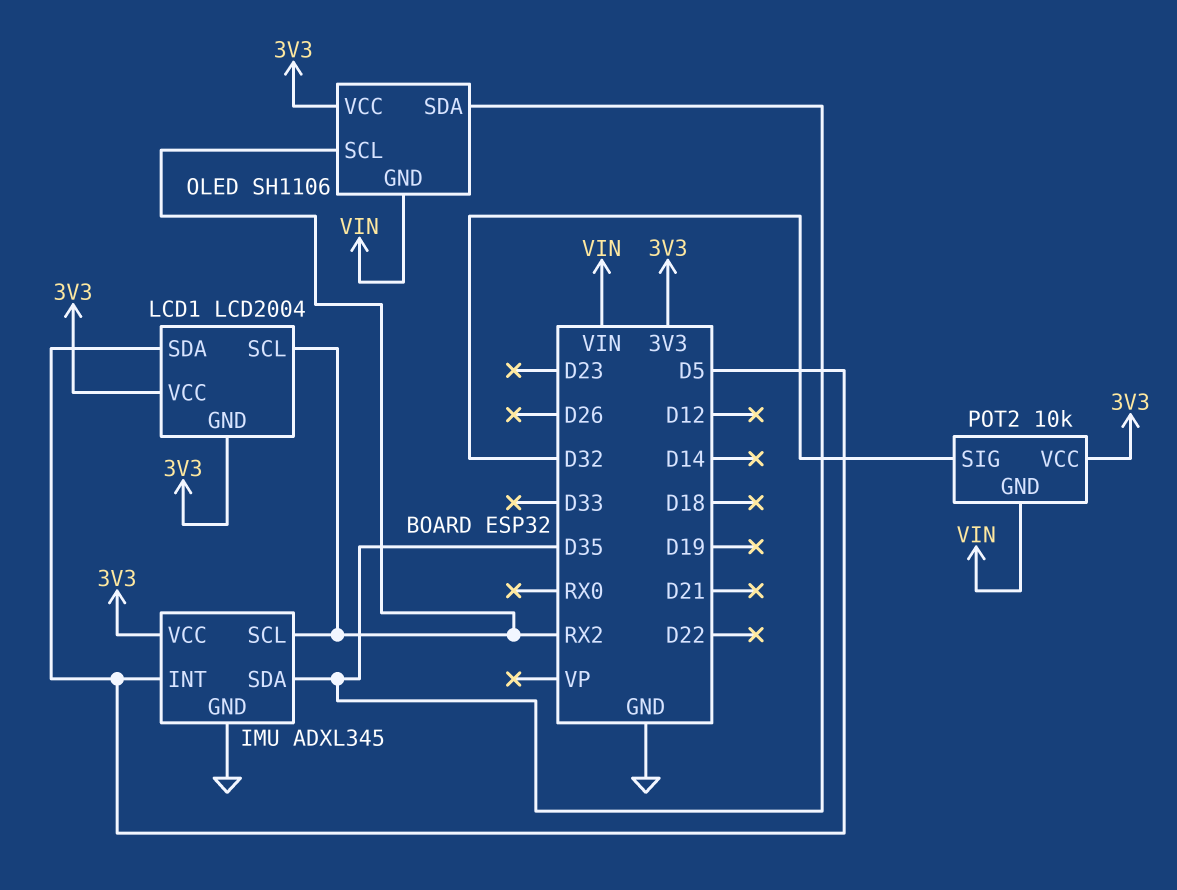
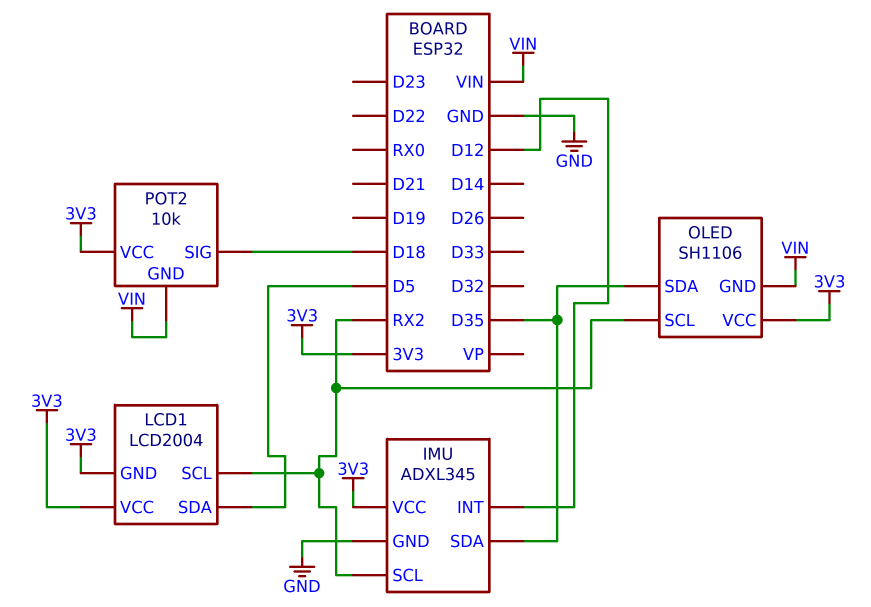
IMU pin INT: D5 -> D12
POT2 pin SIG: D32 -> D18

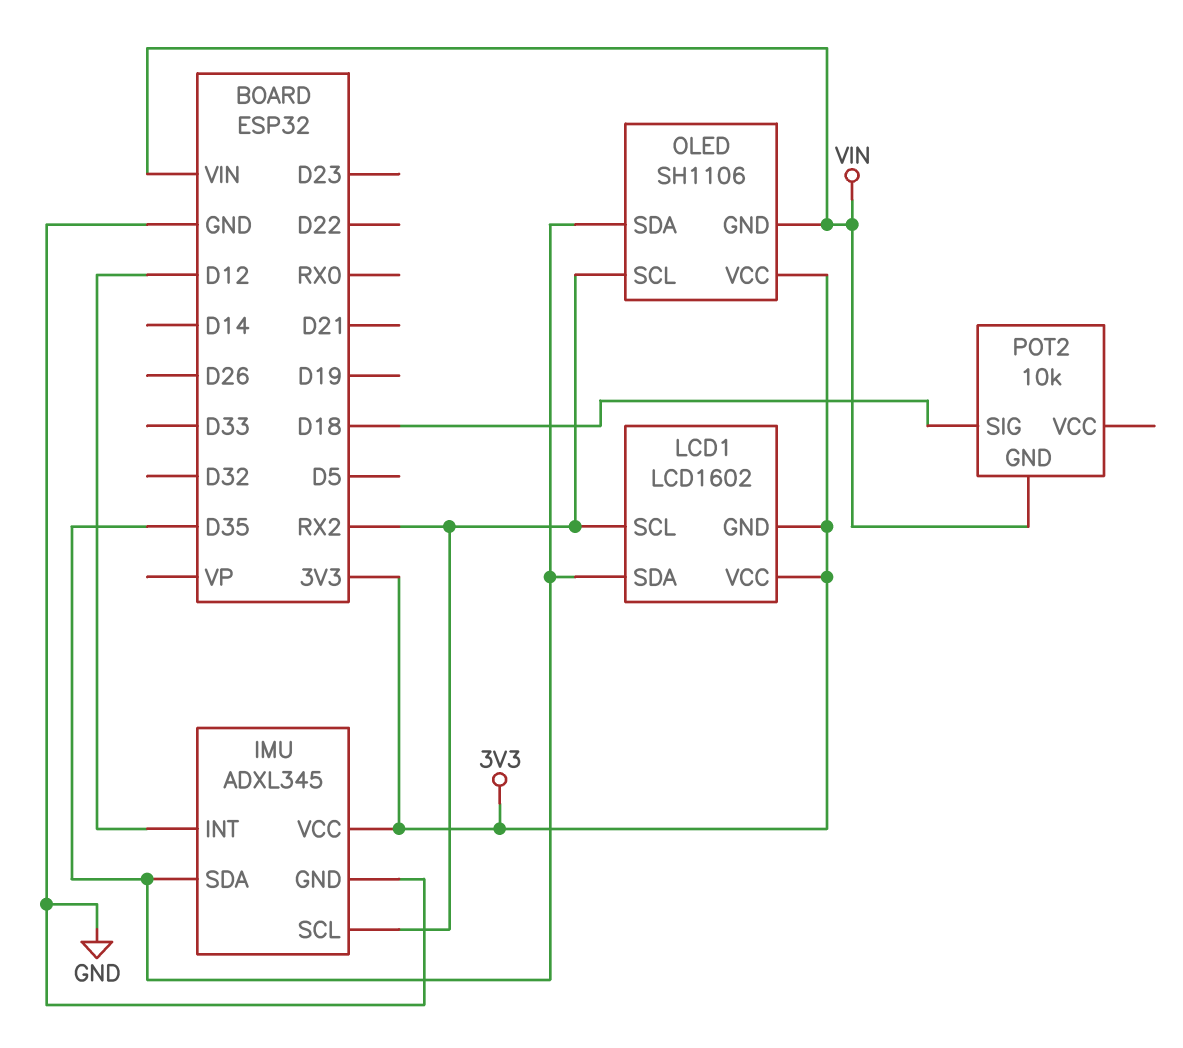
LCD1: LCD2004 -> LCD1602
LCD1 pin SDA: D5 -> D35
POT2 pin VCC: 3V3 -> none

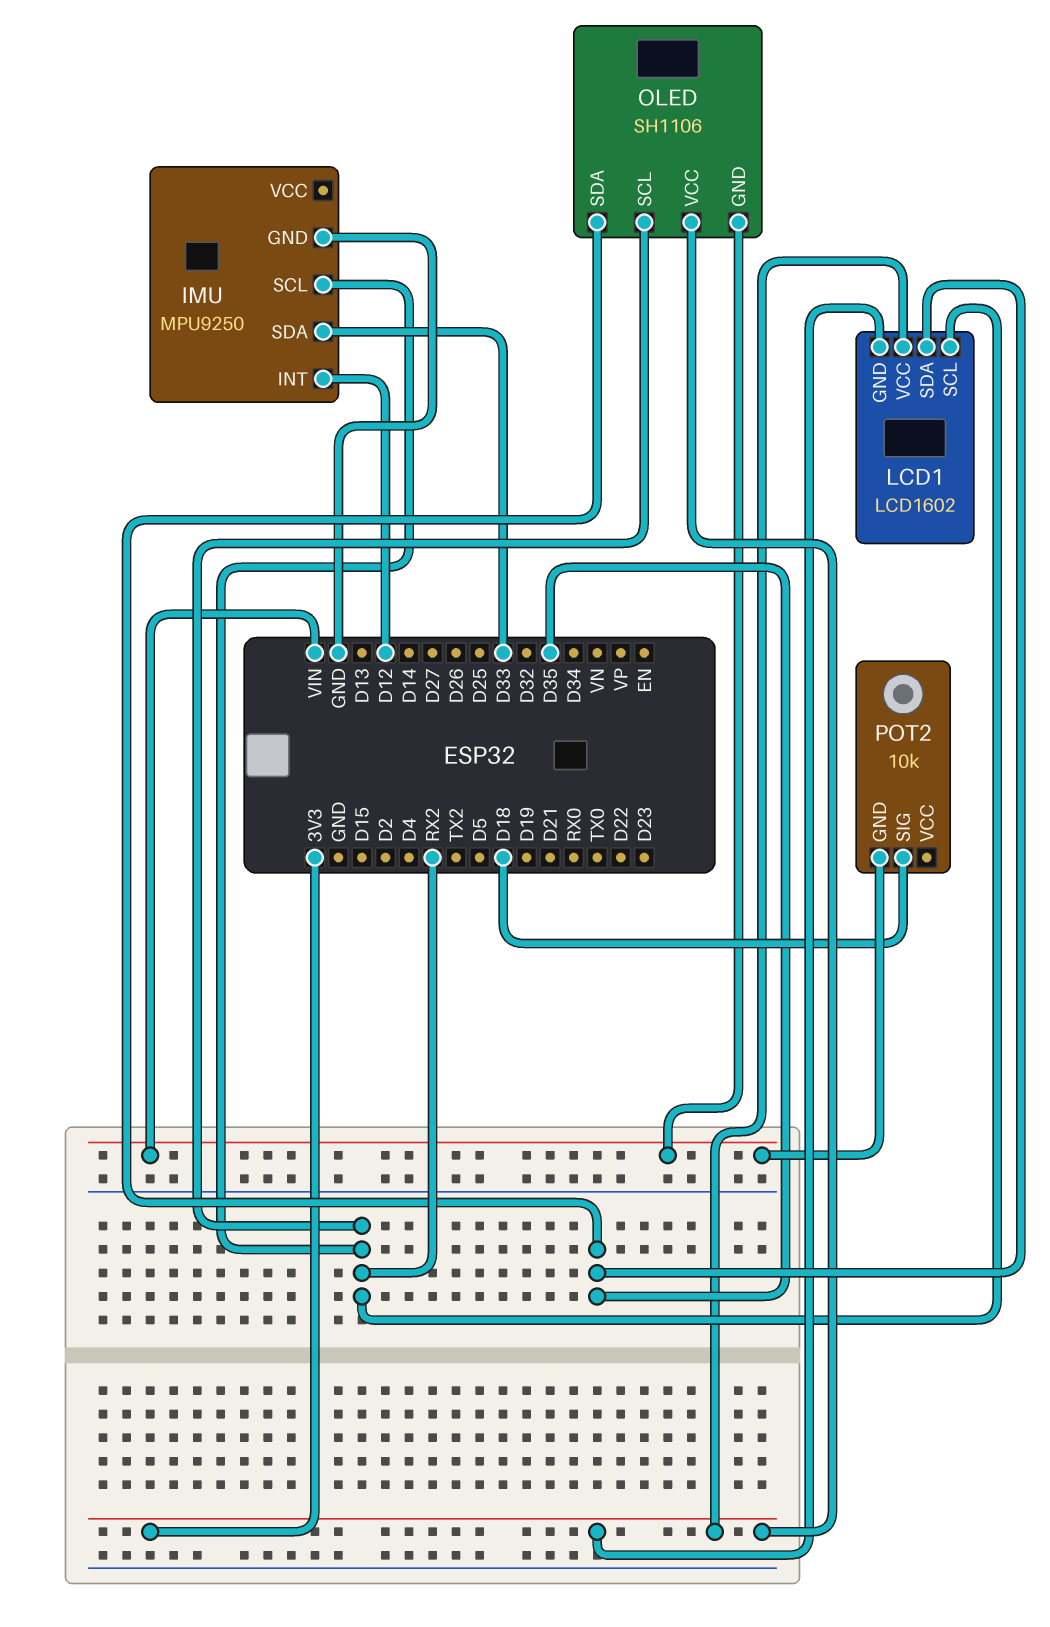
IMU: ADXL345 -> MPU9250
IMU pin SDA: D35 -> D33
IMU pin VCC: 3V3 -> none

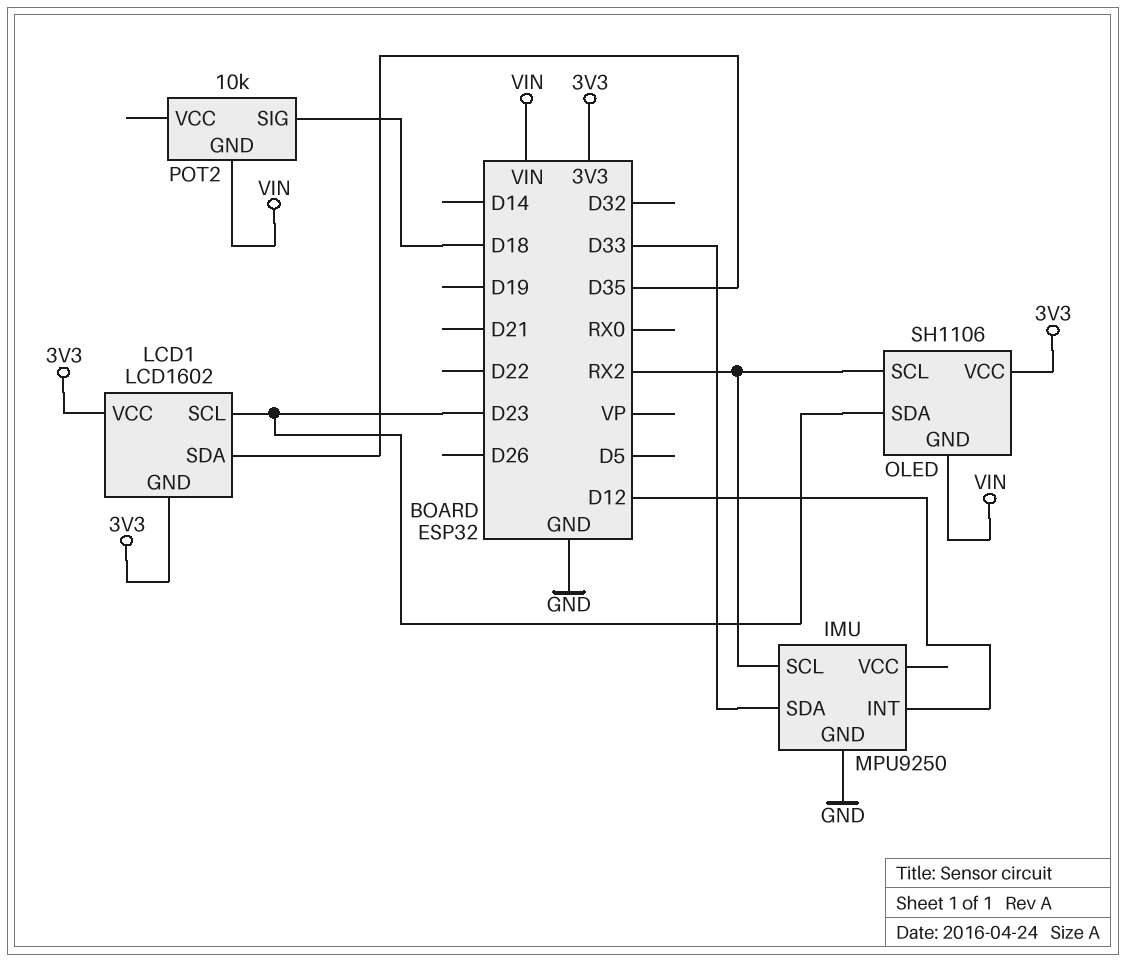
LCD1 pin SCL: RX2 -> D23
OLED pin SDA: D35 -> D23

